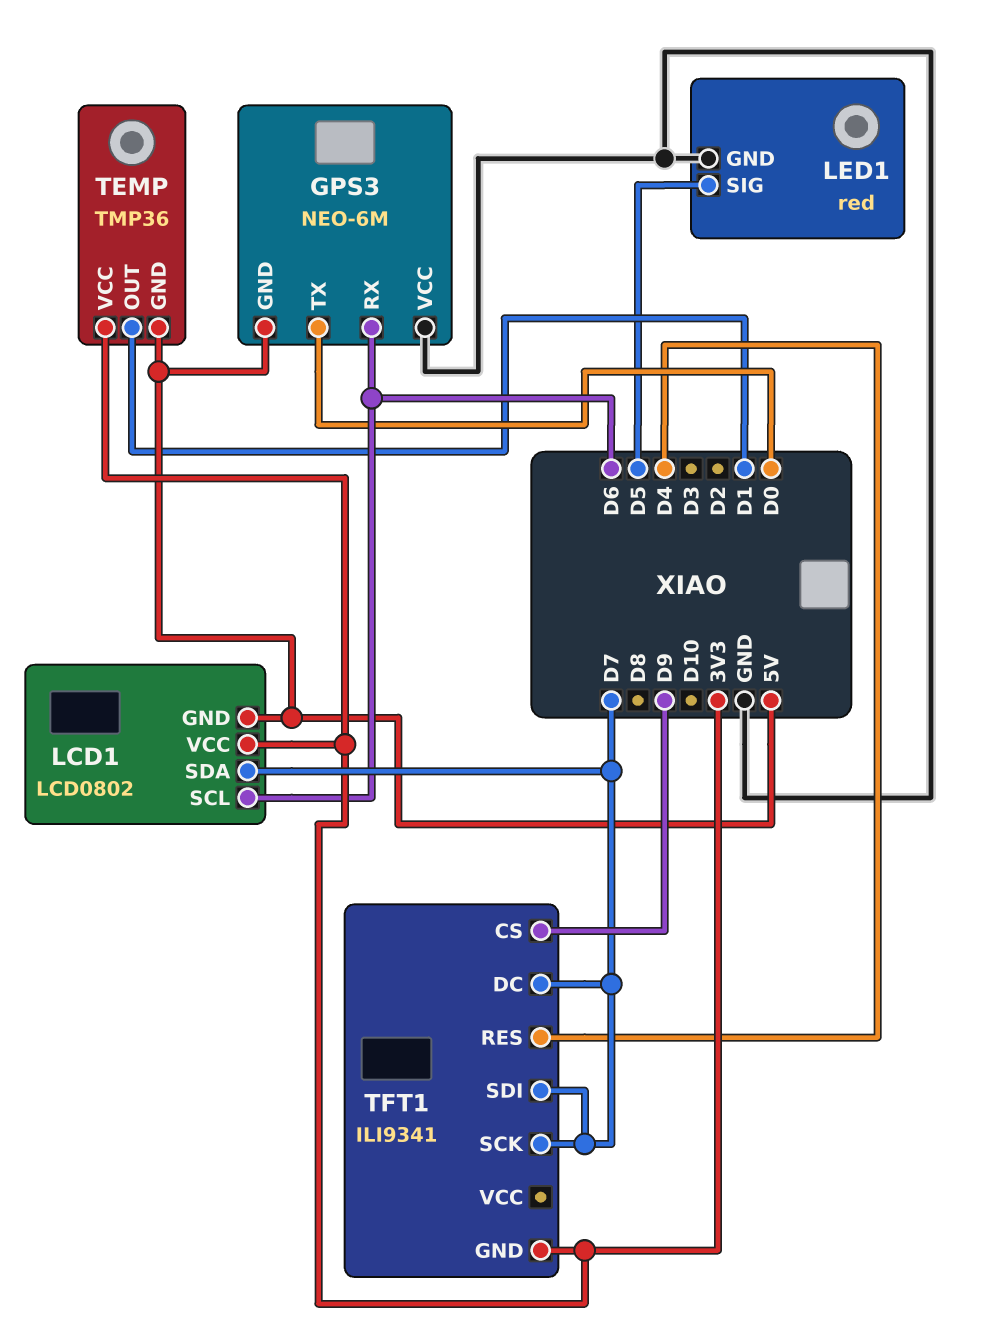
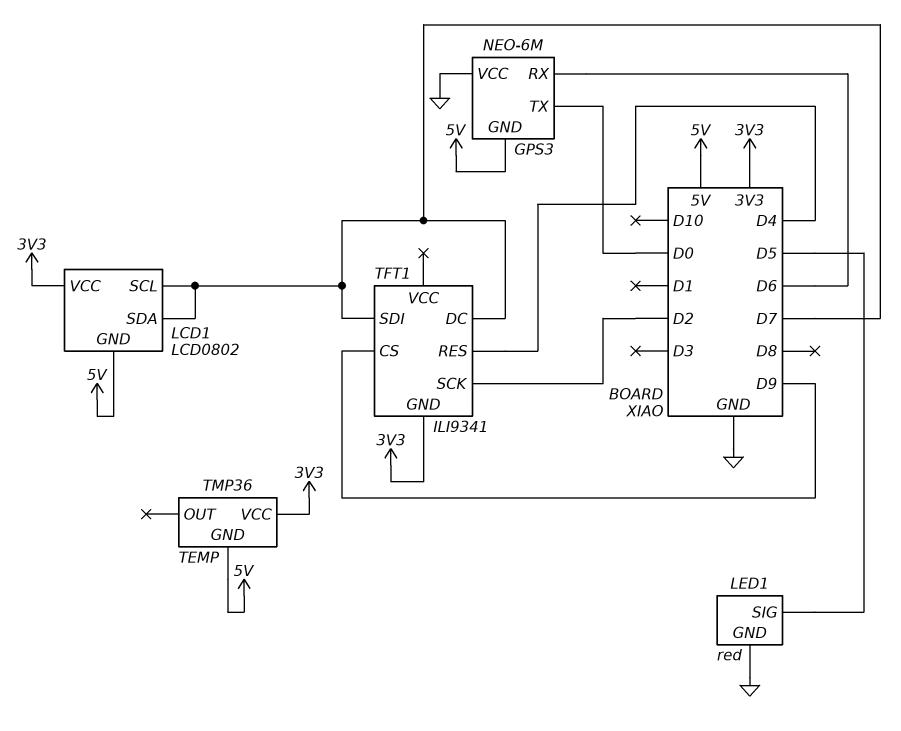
LCD1 pin SCL: D6 -> D7
TEMP pin OUT: D1 -> none
TFT1 pin SCK: D7 -> D2

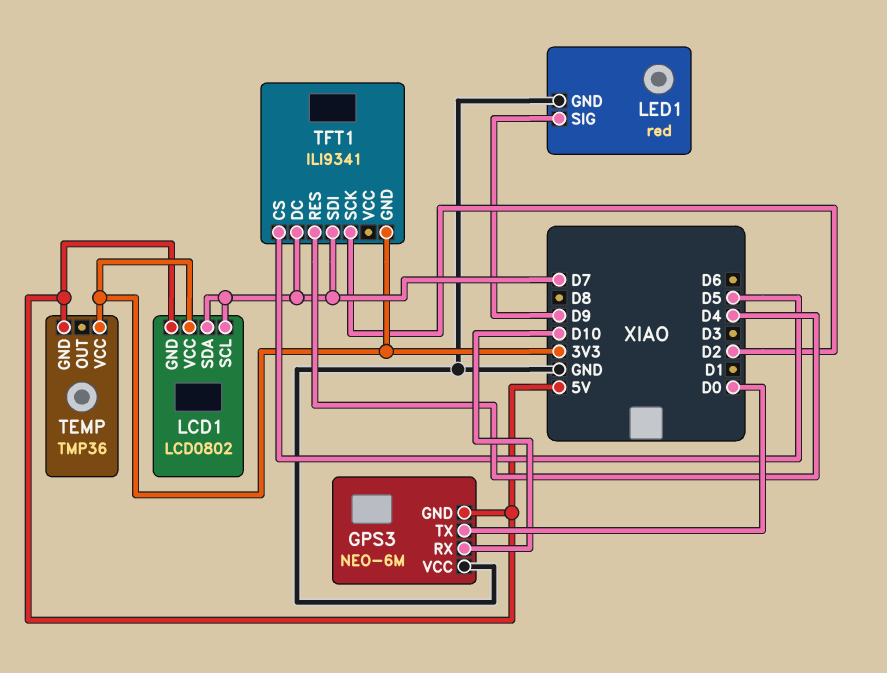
GPS3 pin RX: D6 -> D10
LED1 pin SIG: D5 -> D9
TFT1 pin CS: D9 -> D5

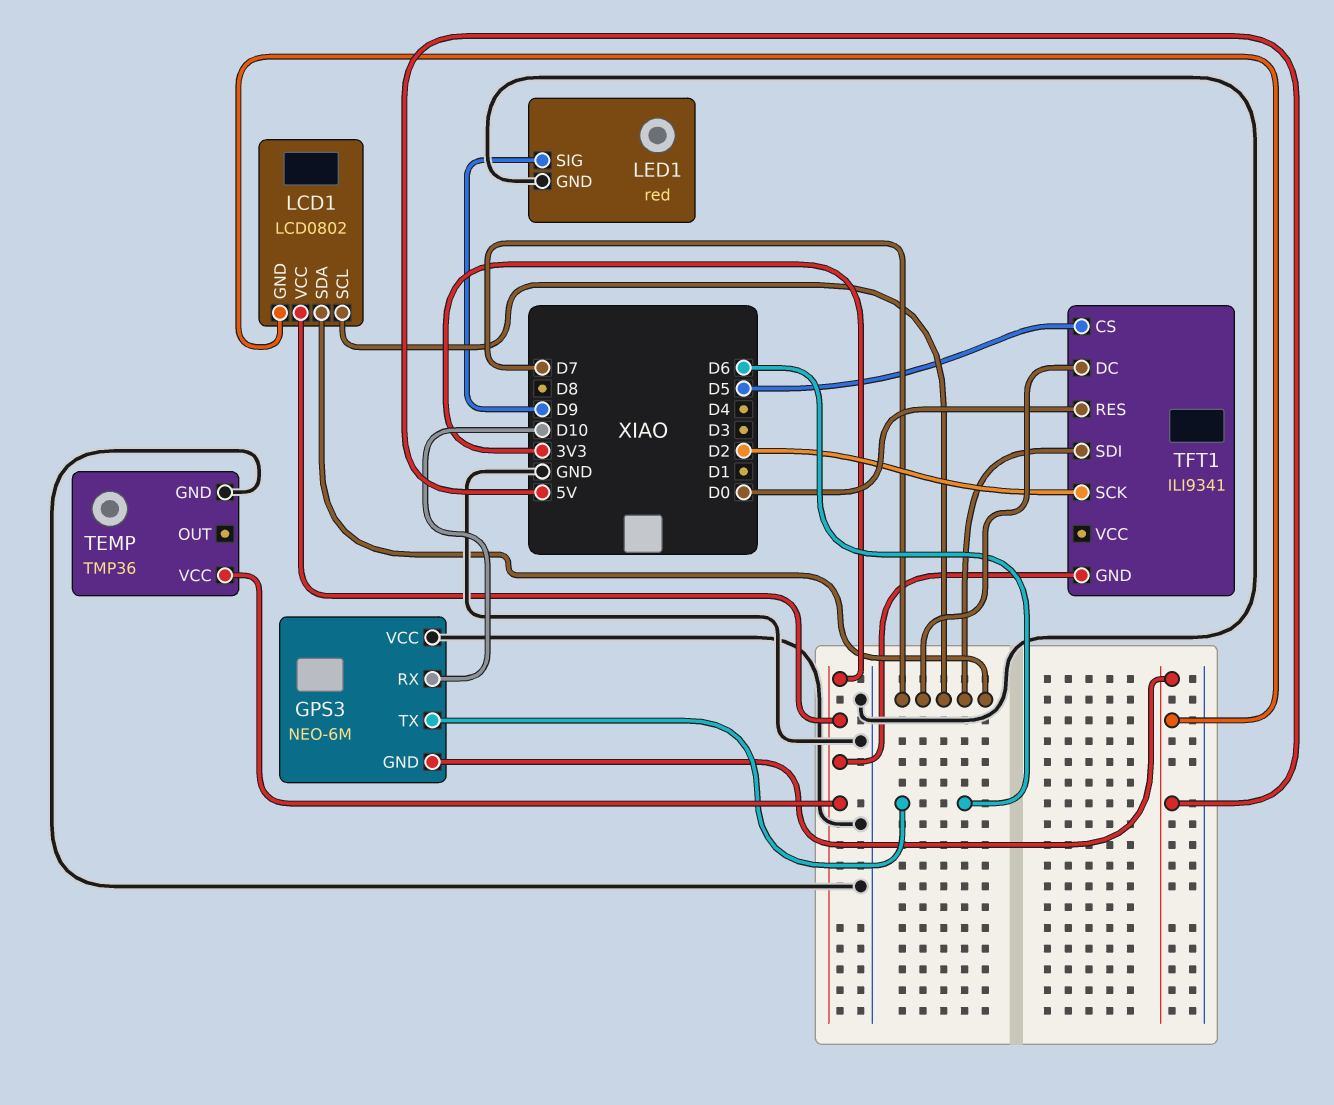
GPS3 pin TX: D0 -> D6
TEMP pin GND: 5V -> GND
TFT1 pin RES: D4 -> D0

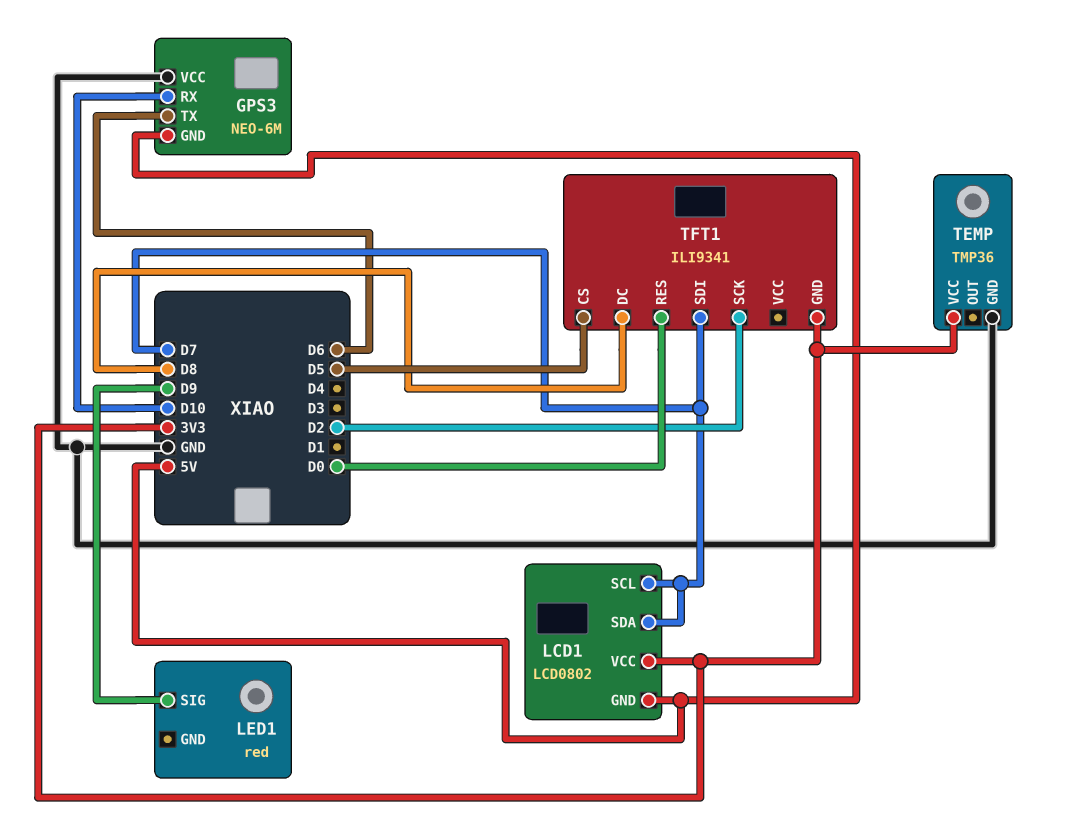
LED1 pin GND: GND -> none
TFT1 pin DC: D7 -> D8

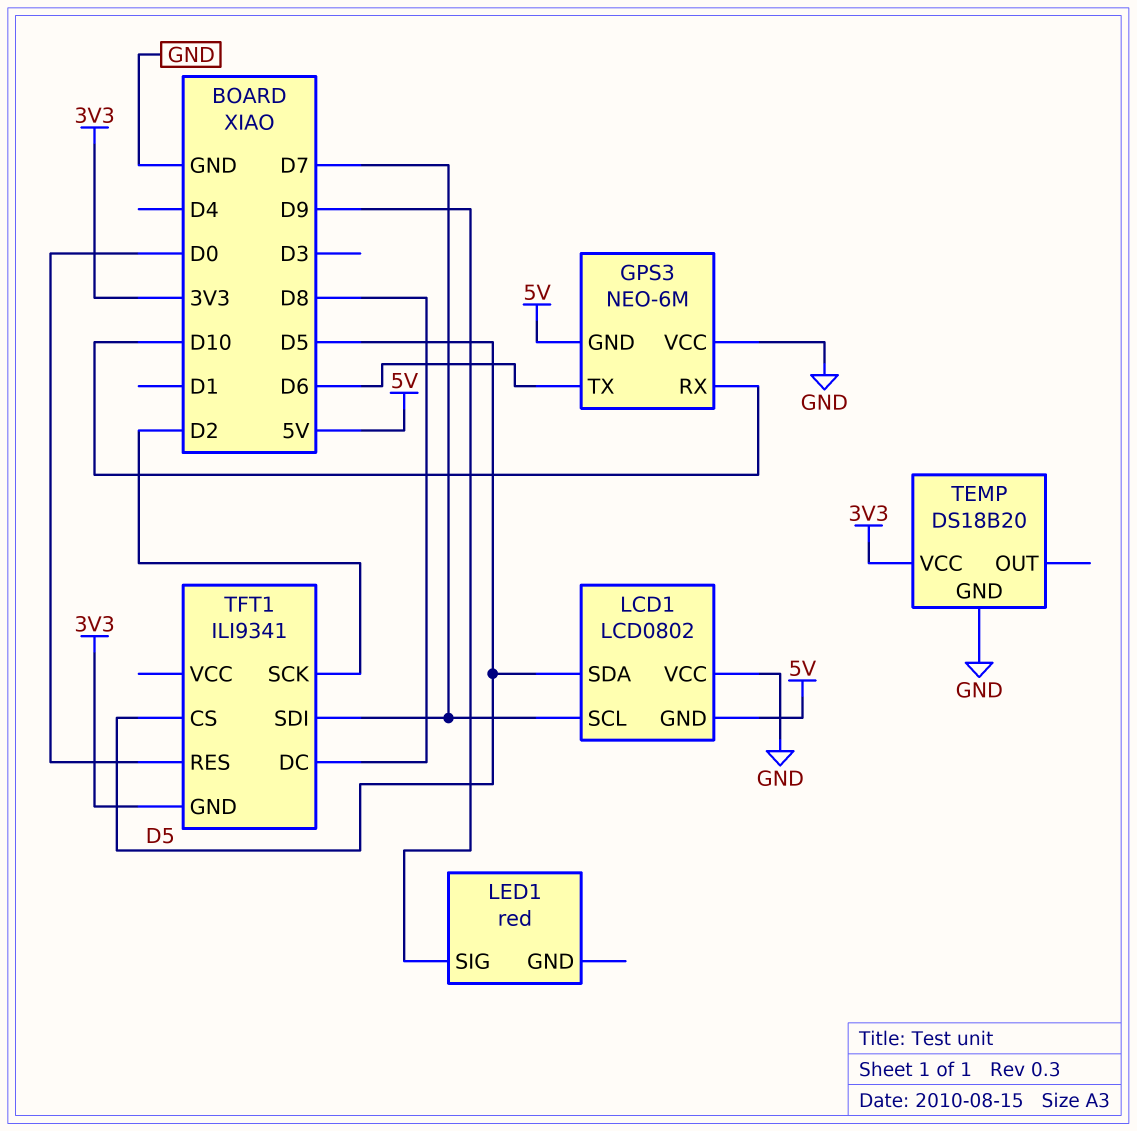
LCD1 pin SDA: D7 -> D5
LCD1 pin VCC: 3V3 -> GND
TEMP: TMP36 -> DS18B20

